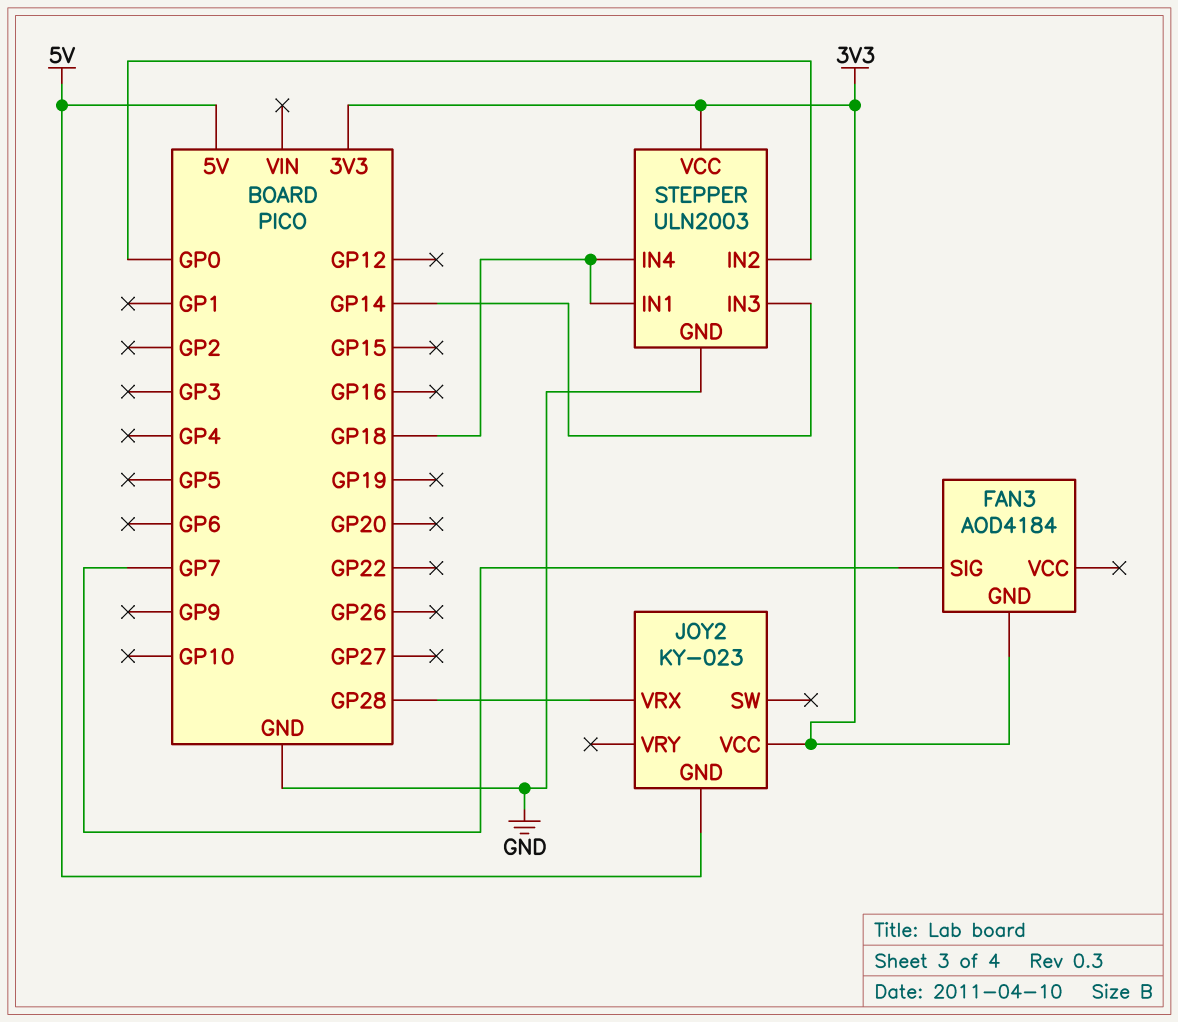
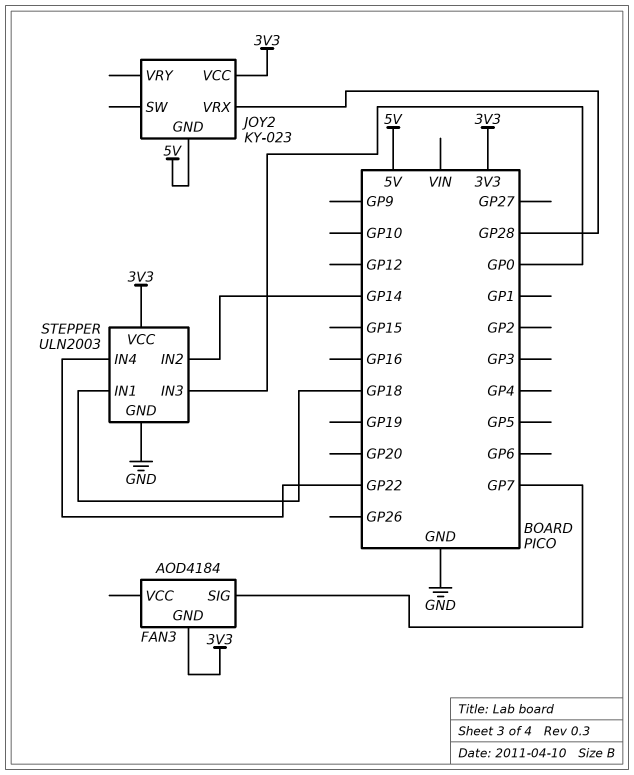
STEPPER pin IN2: GP0 -> GP14
STEPPER pin IN3: GP14 -> GP0
STEPPER pin IN4: GP18 -> GP22

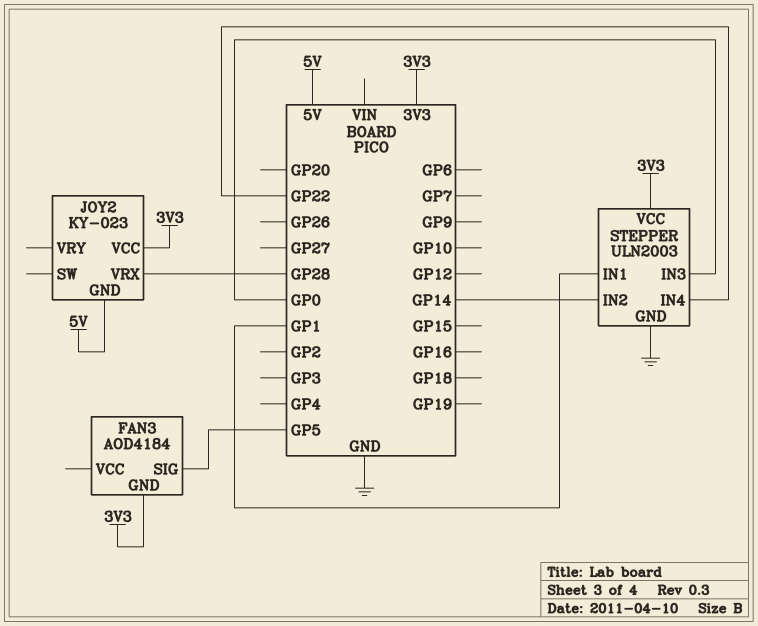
FAN3 pin SIG: GP7 -> GP5
STEPPER pin IN1: GP18 -> GP1

